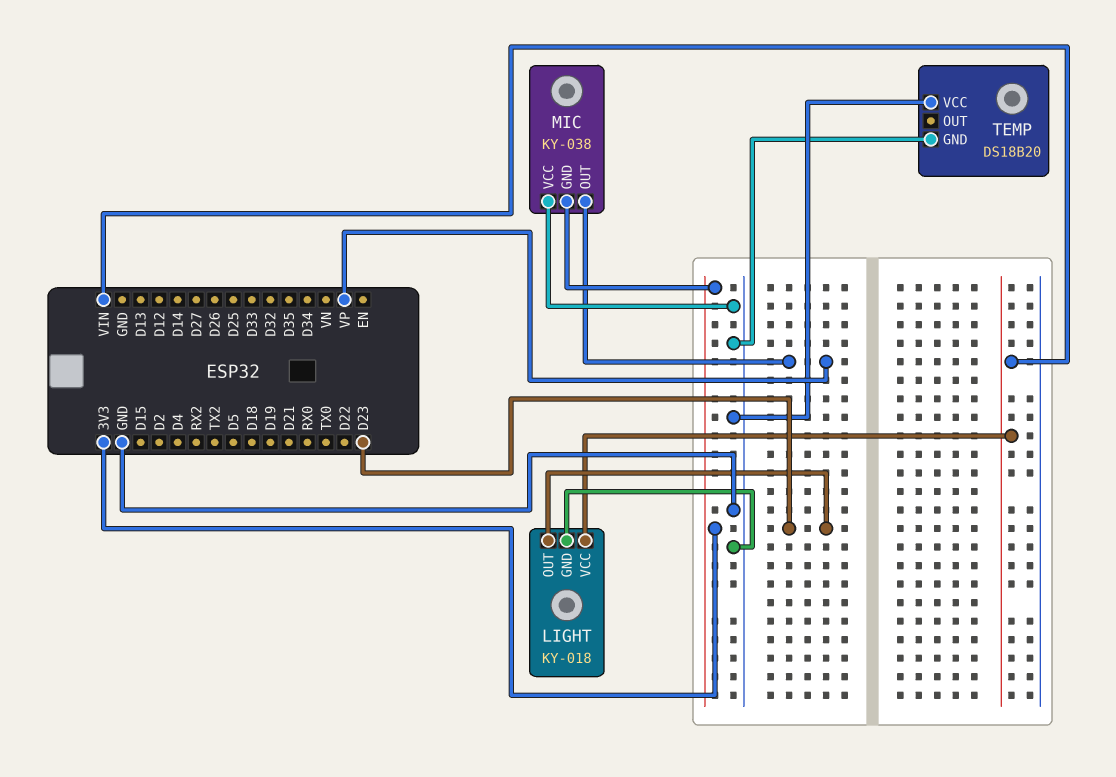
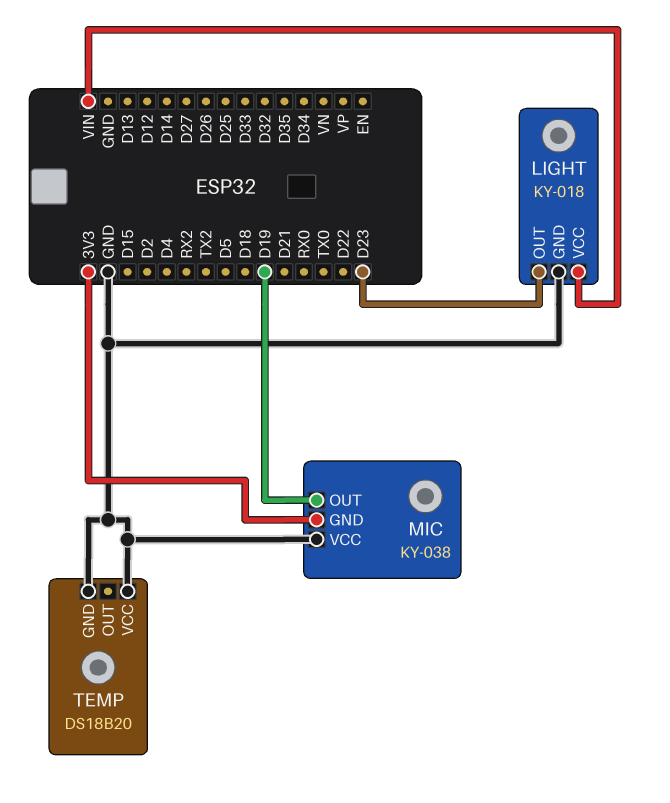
MIC pin OUT: VP -> D19

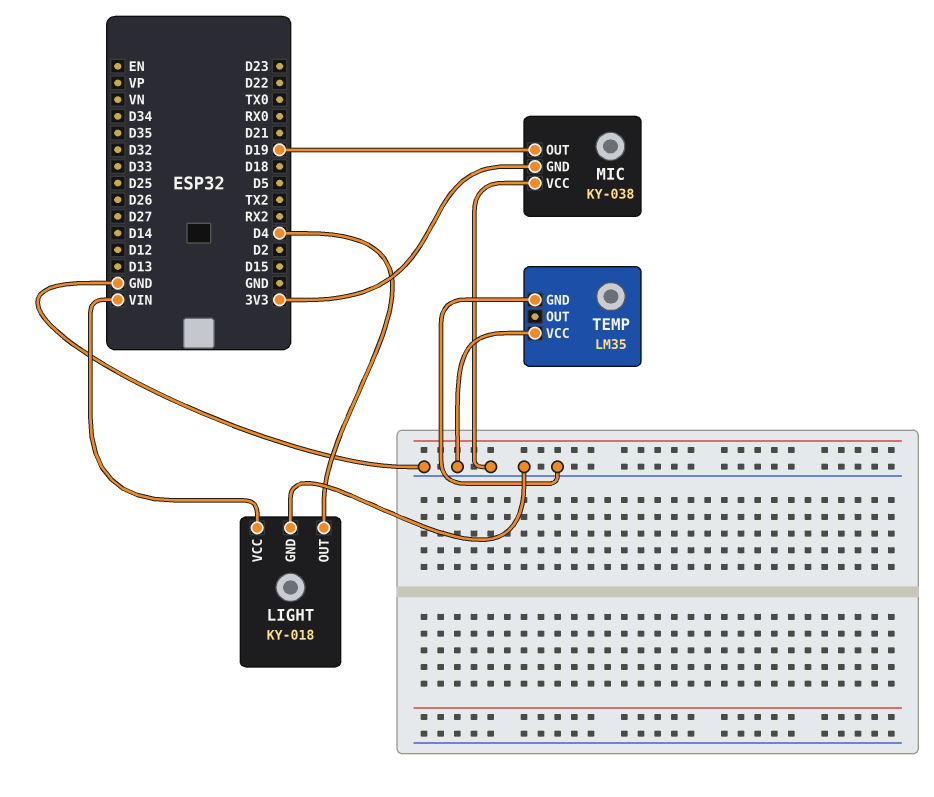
LIGHT pin OUT: D23 -> D4
TEMP: DS18B20 -> LM35

